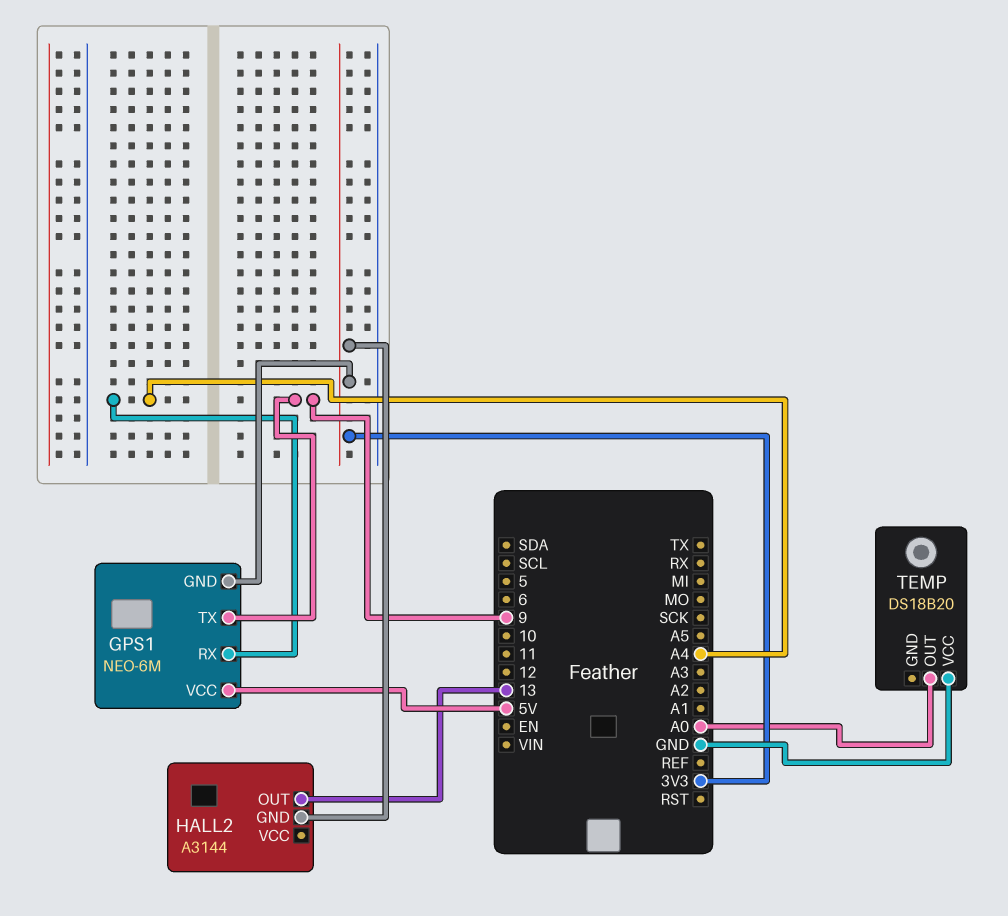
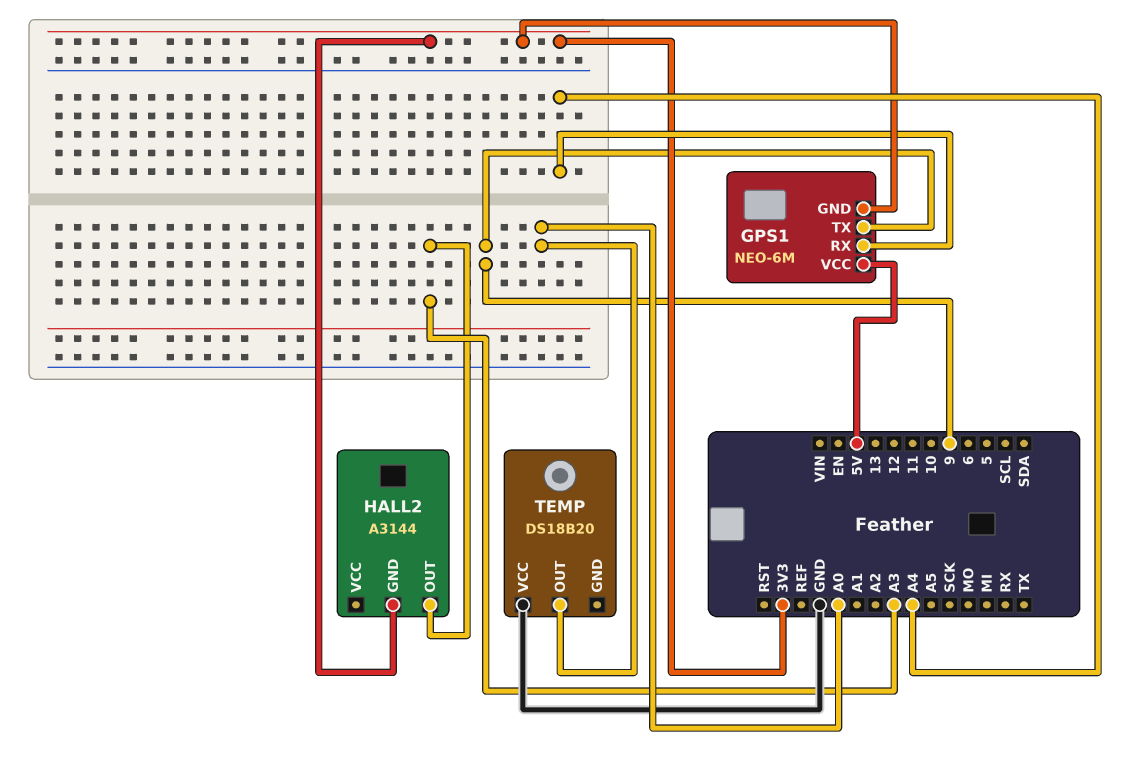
HALL2 pin OUT: 13 -> A3

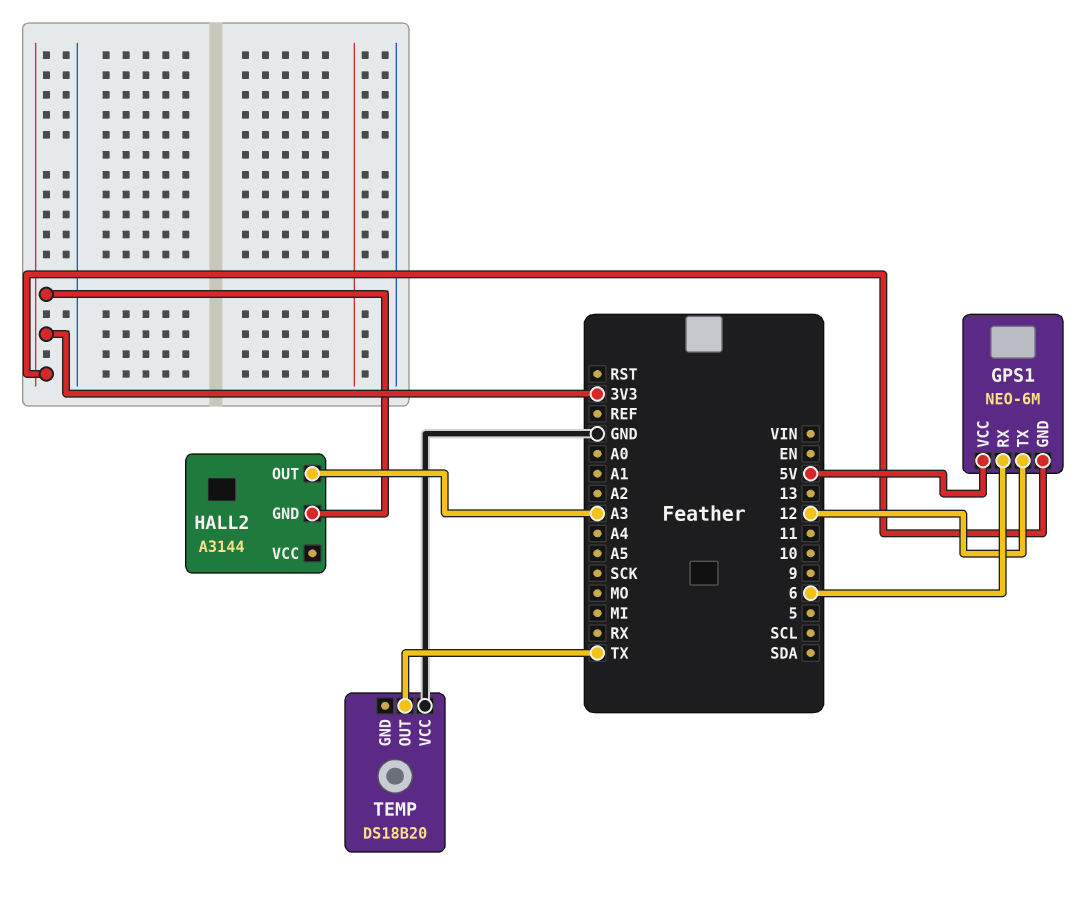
GPS1 pin RX: A4 -> 6
GPS1 pin TX: 9 -> 12
TEMP pin OUT: A0 -> TX

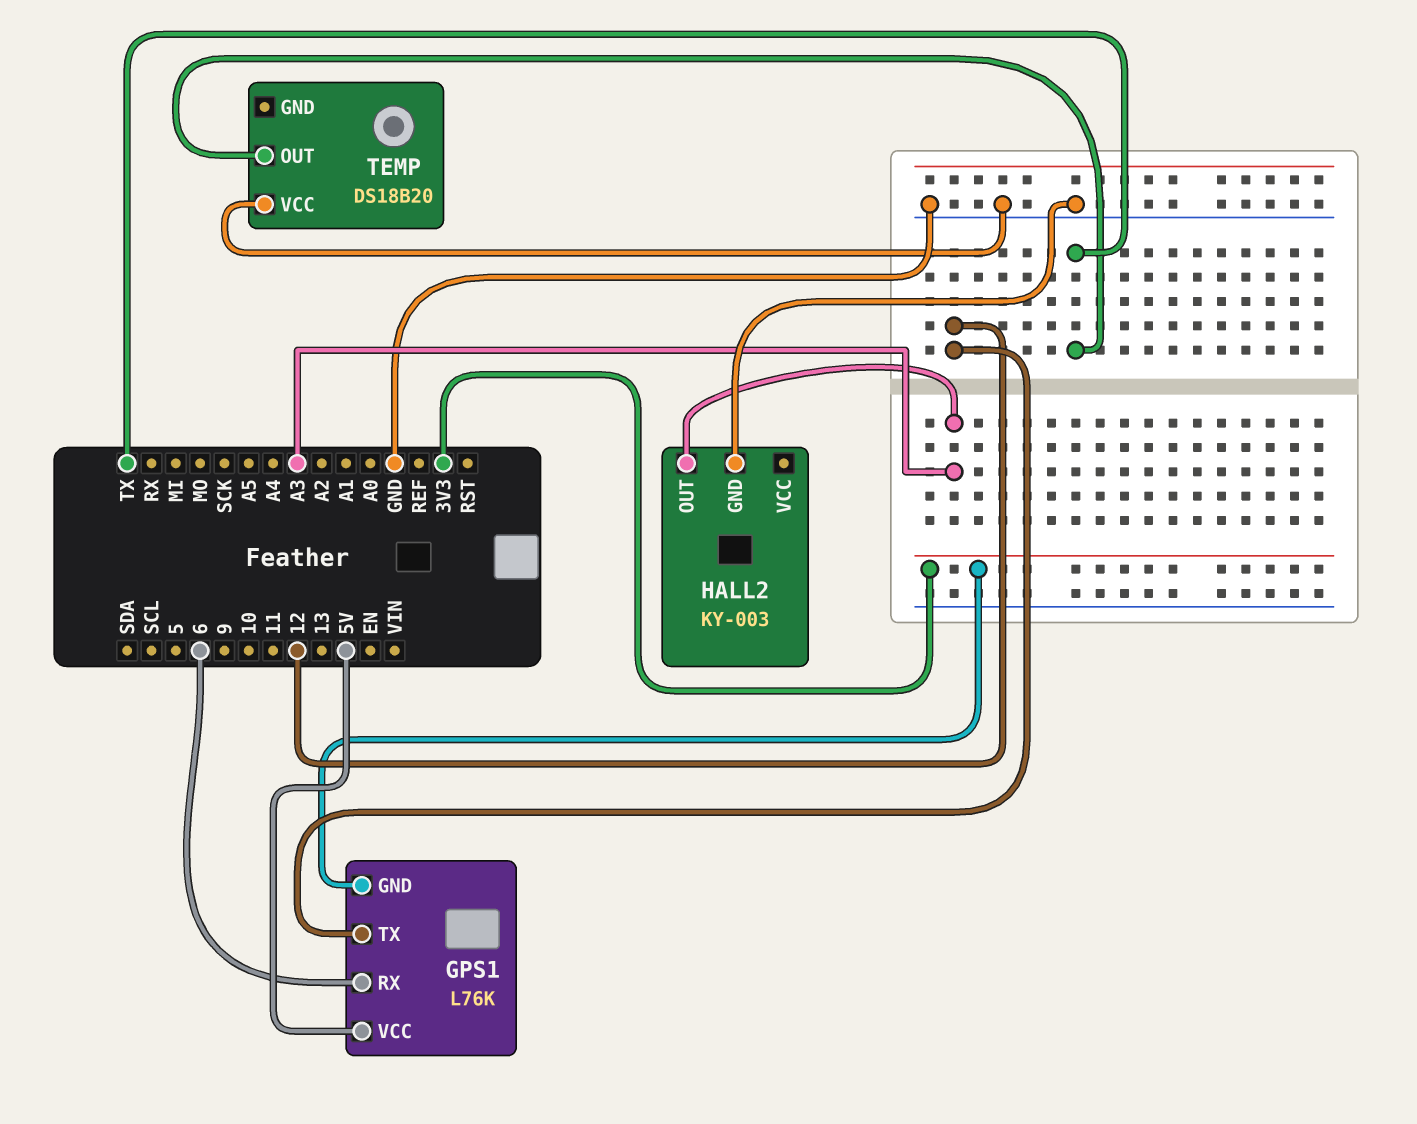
GPS1: NEO-6M -> L76K
HALL2: A3144 -> KY-003
HALL2 pin GND: 3V3 -> GND

